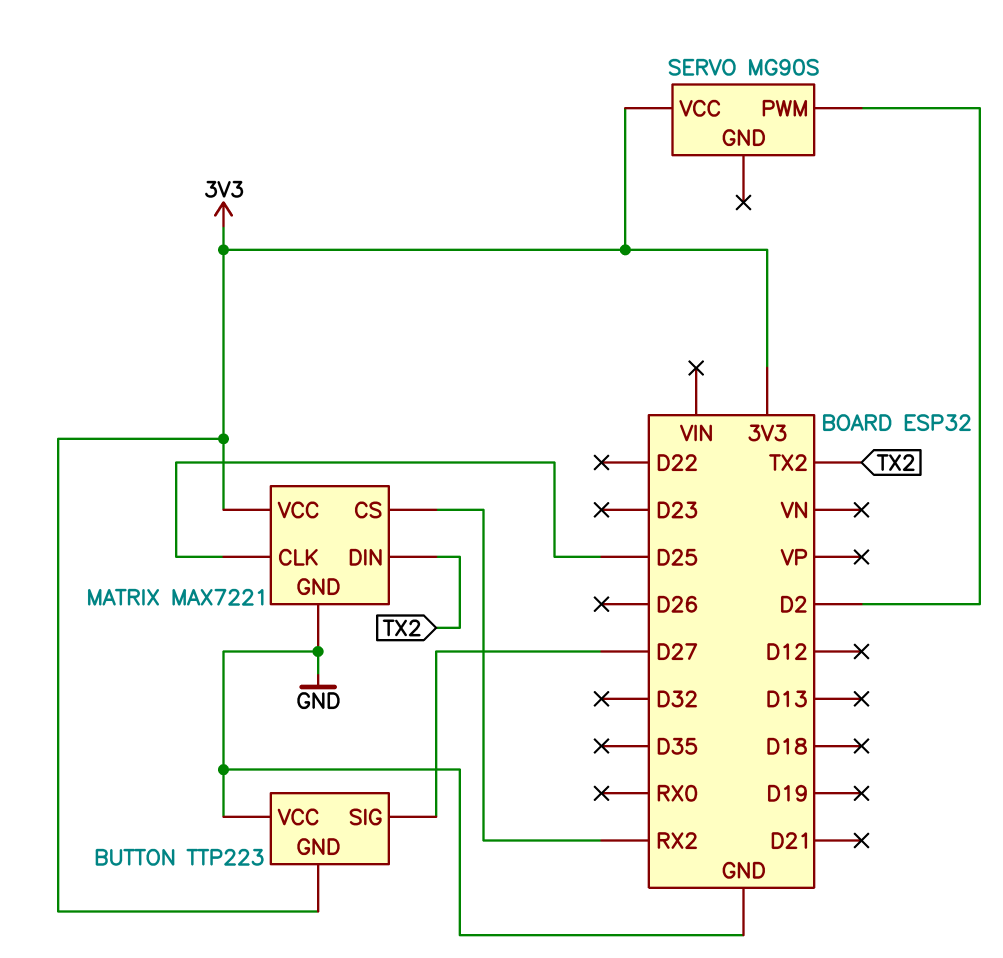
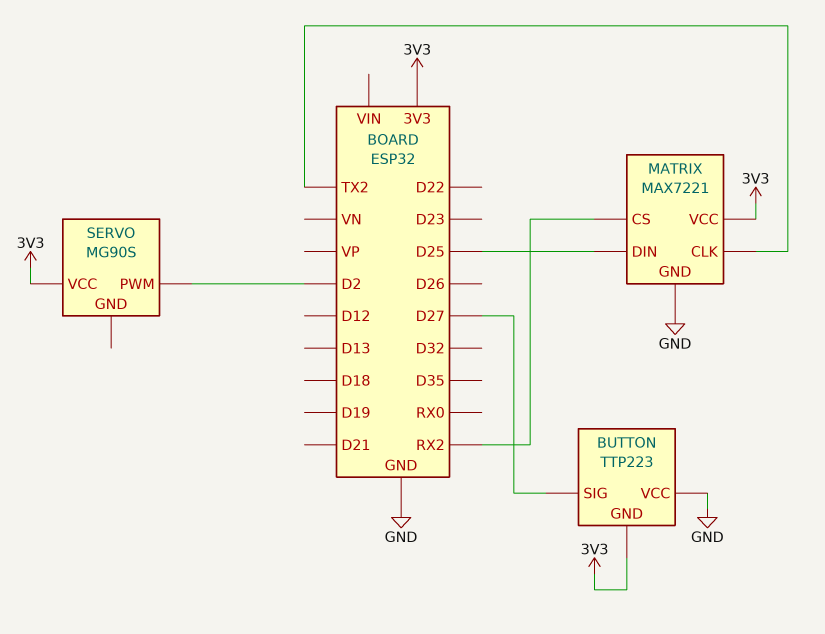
MATRIX pin CLK: D25 -> TX2
MATRIX pin DIN: TX2 -> D25

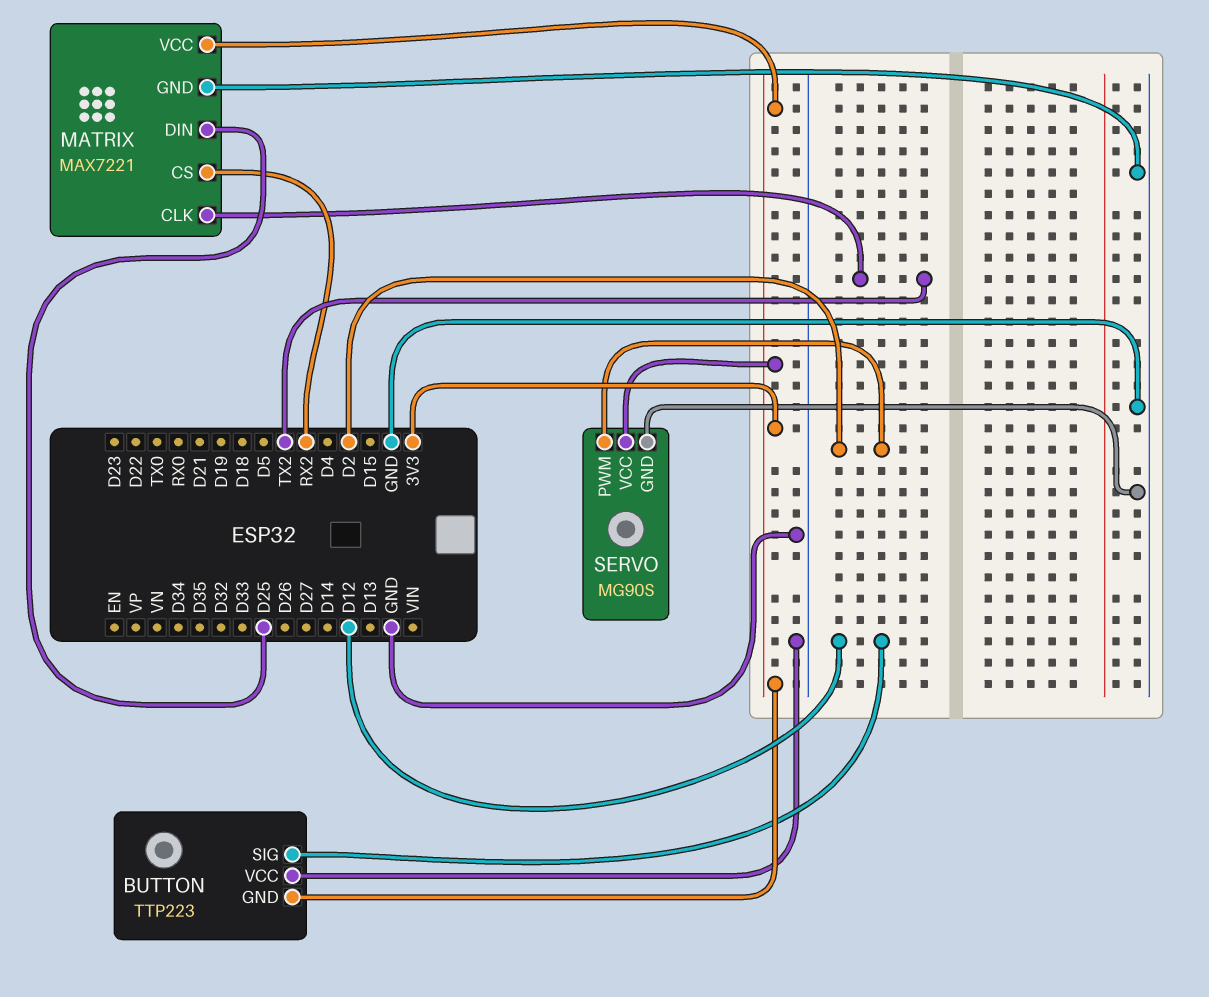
BUTTON pin SIG: D27 -> D12
SERVO pin GND: none -> GND

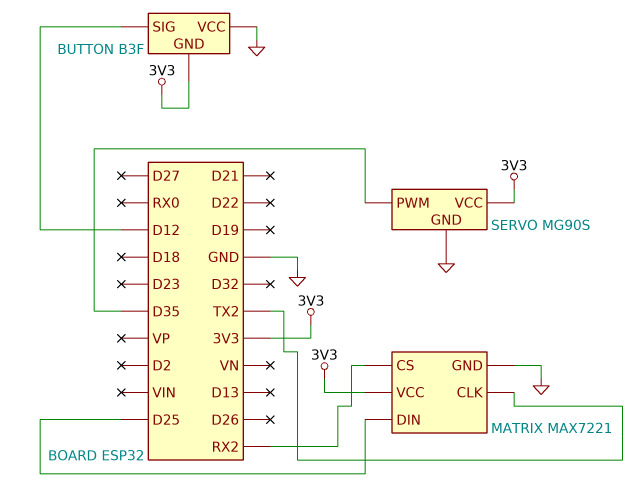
BUTTON: TTP223 -> B3F
SERVO pin PWM: D2 -> D35

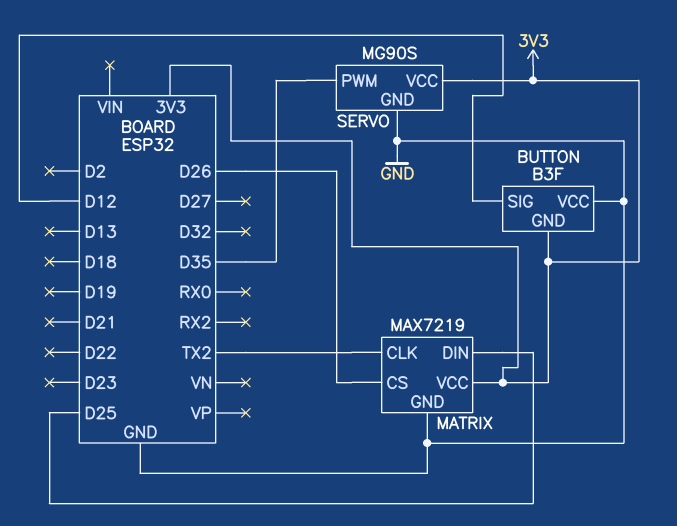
MATRIX: MAX7221 -> MAX7219
MATRIX pin CS: RX2 -> D26

